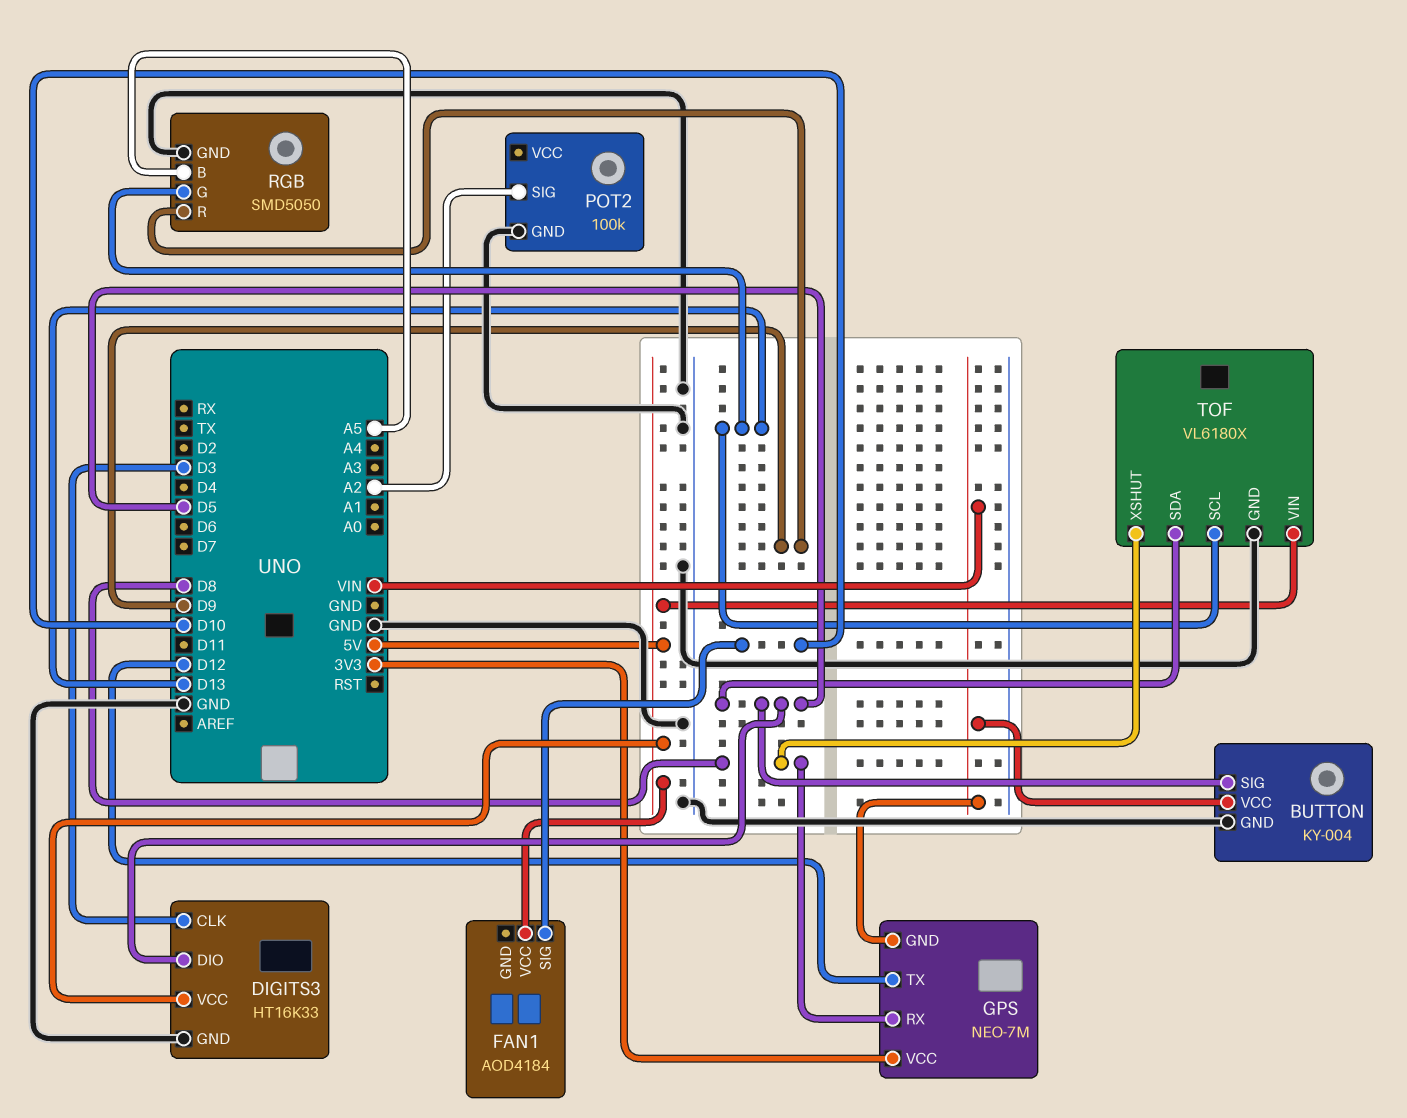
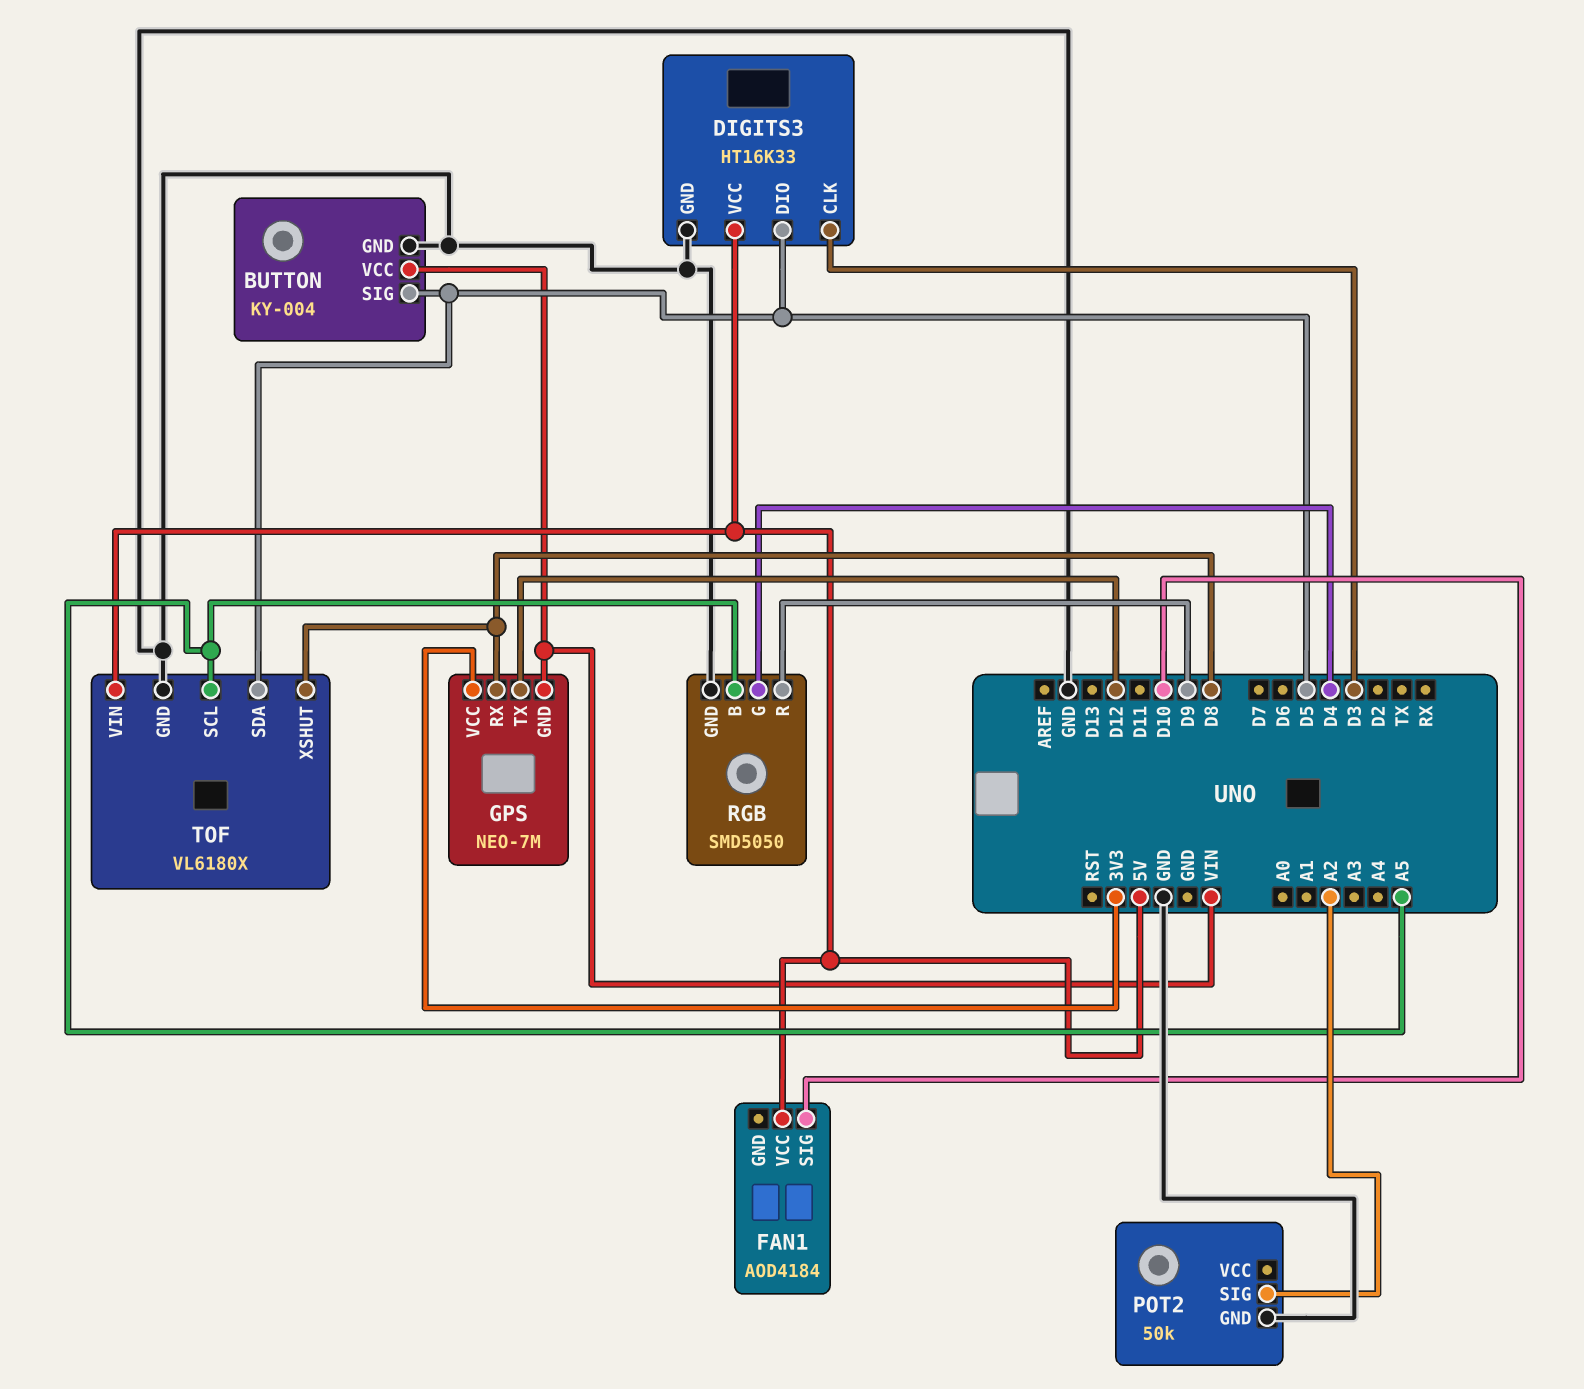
POT2: 100k -> 50k
RGB pin G: D13 -> D4
TOF pin SCL: D13 -> A5

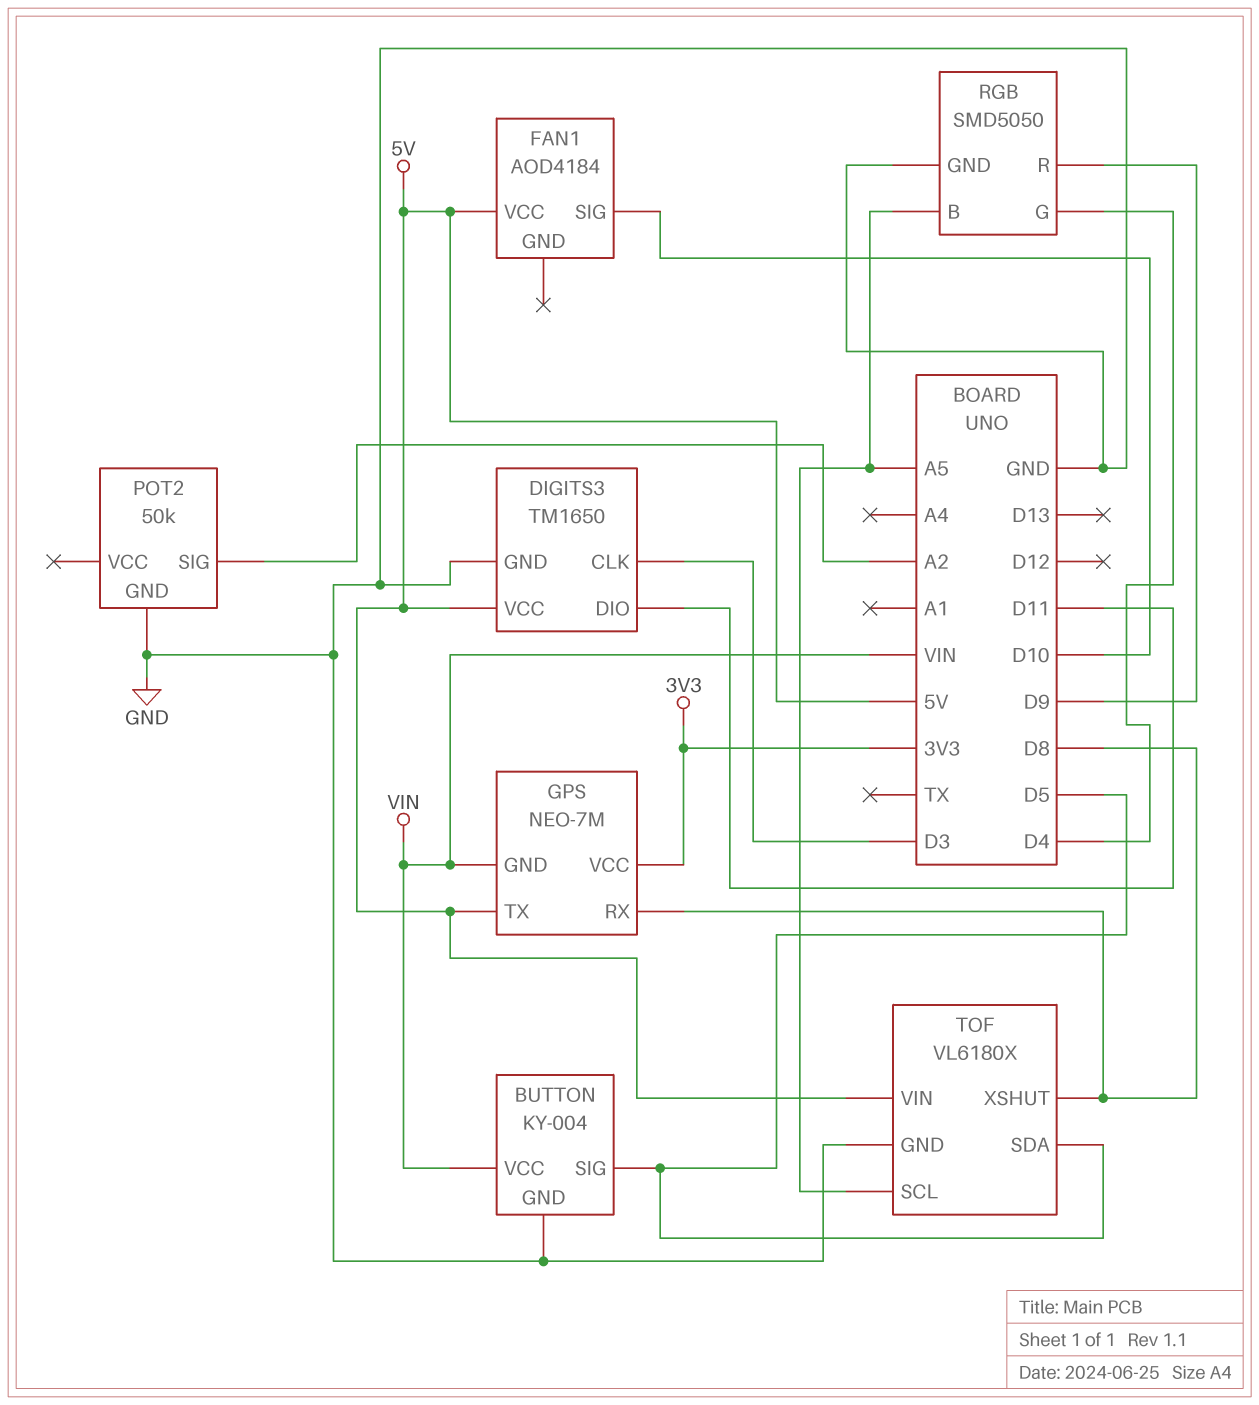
DIGITS3: HT16K33 -> TM1650
DIGITS3 pin DIO: D5 -> D11
GPS pin TX: D12 -> 5V

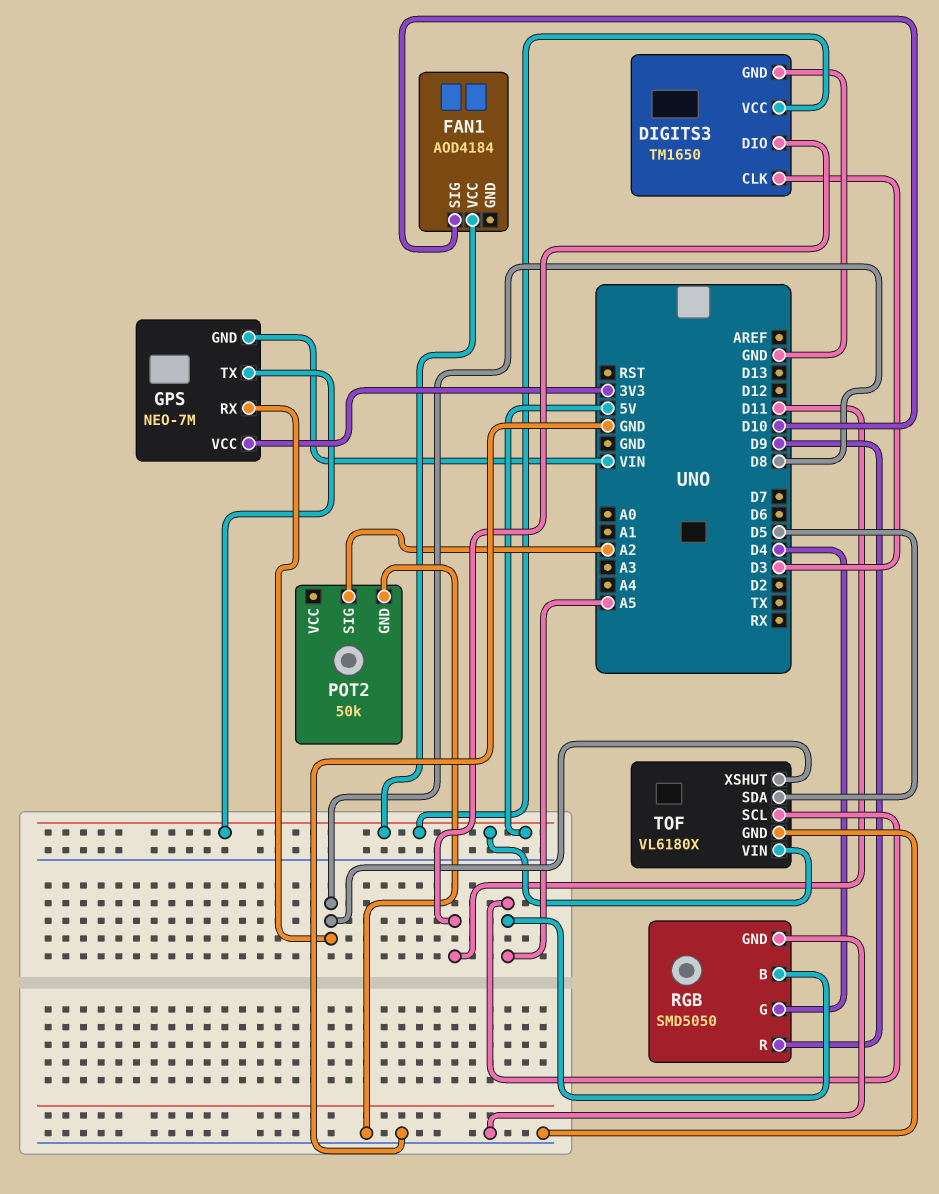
BUTTON: KY-004 -> none
BUTTON pin GND: GND -> none
BUTTON pin SIG: D5 -> none
BUTTON pin VCC: VIN -> none

